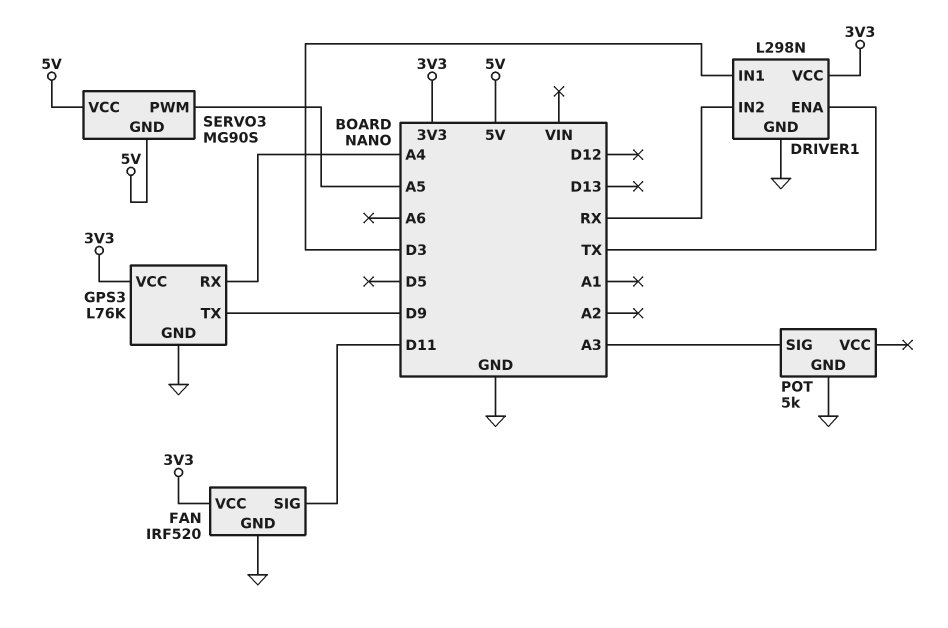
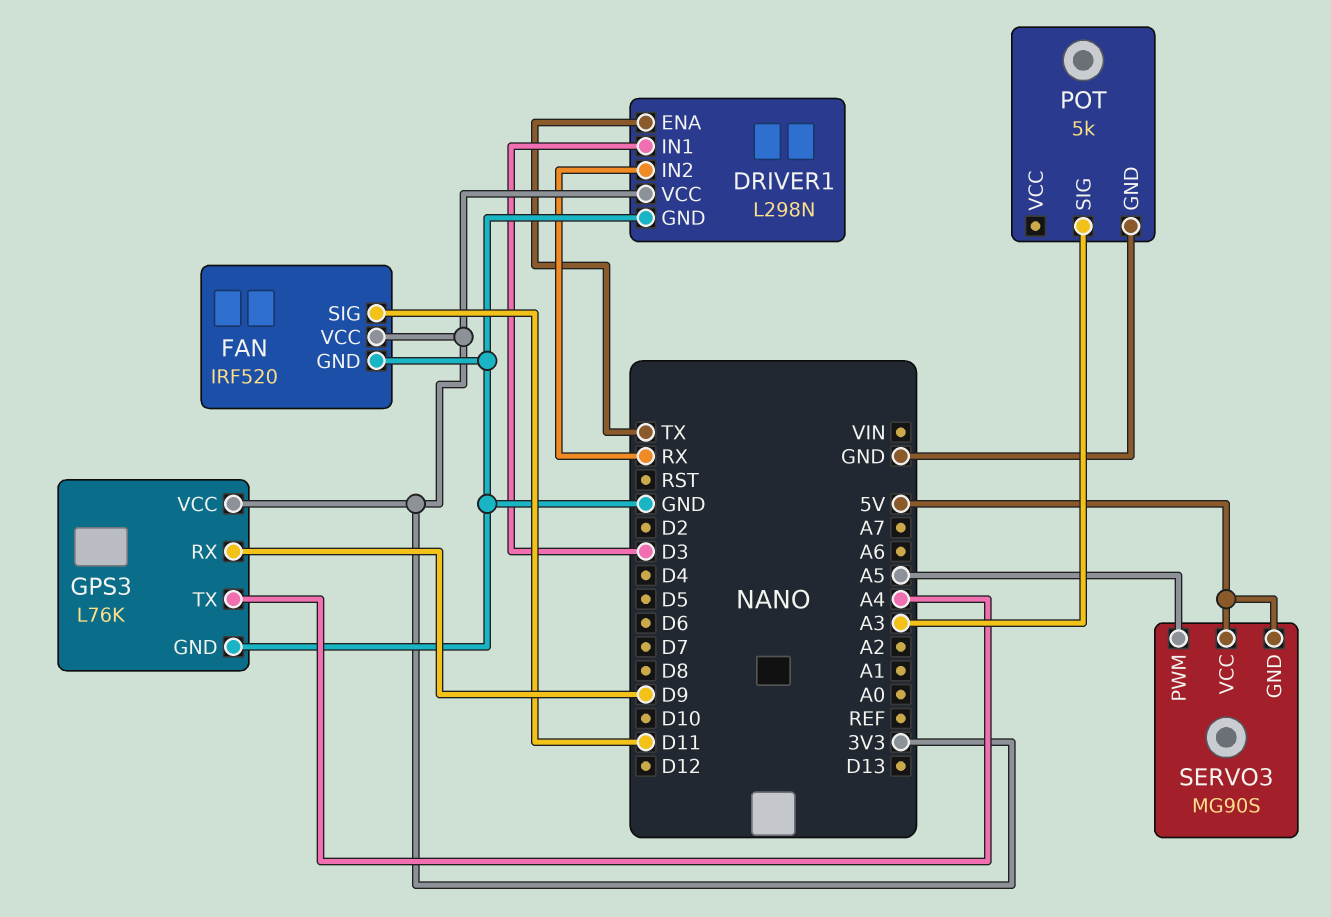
GPS3 pin RX: A4 -> D9
GPS3 pin TX: D9 -> A4

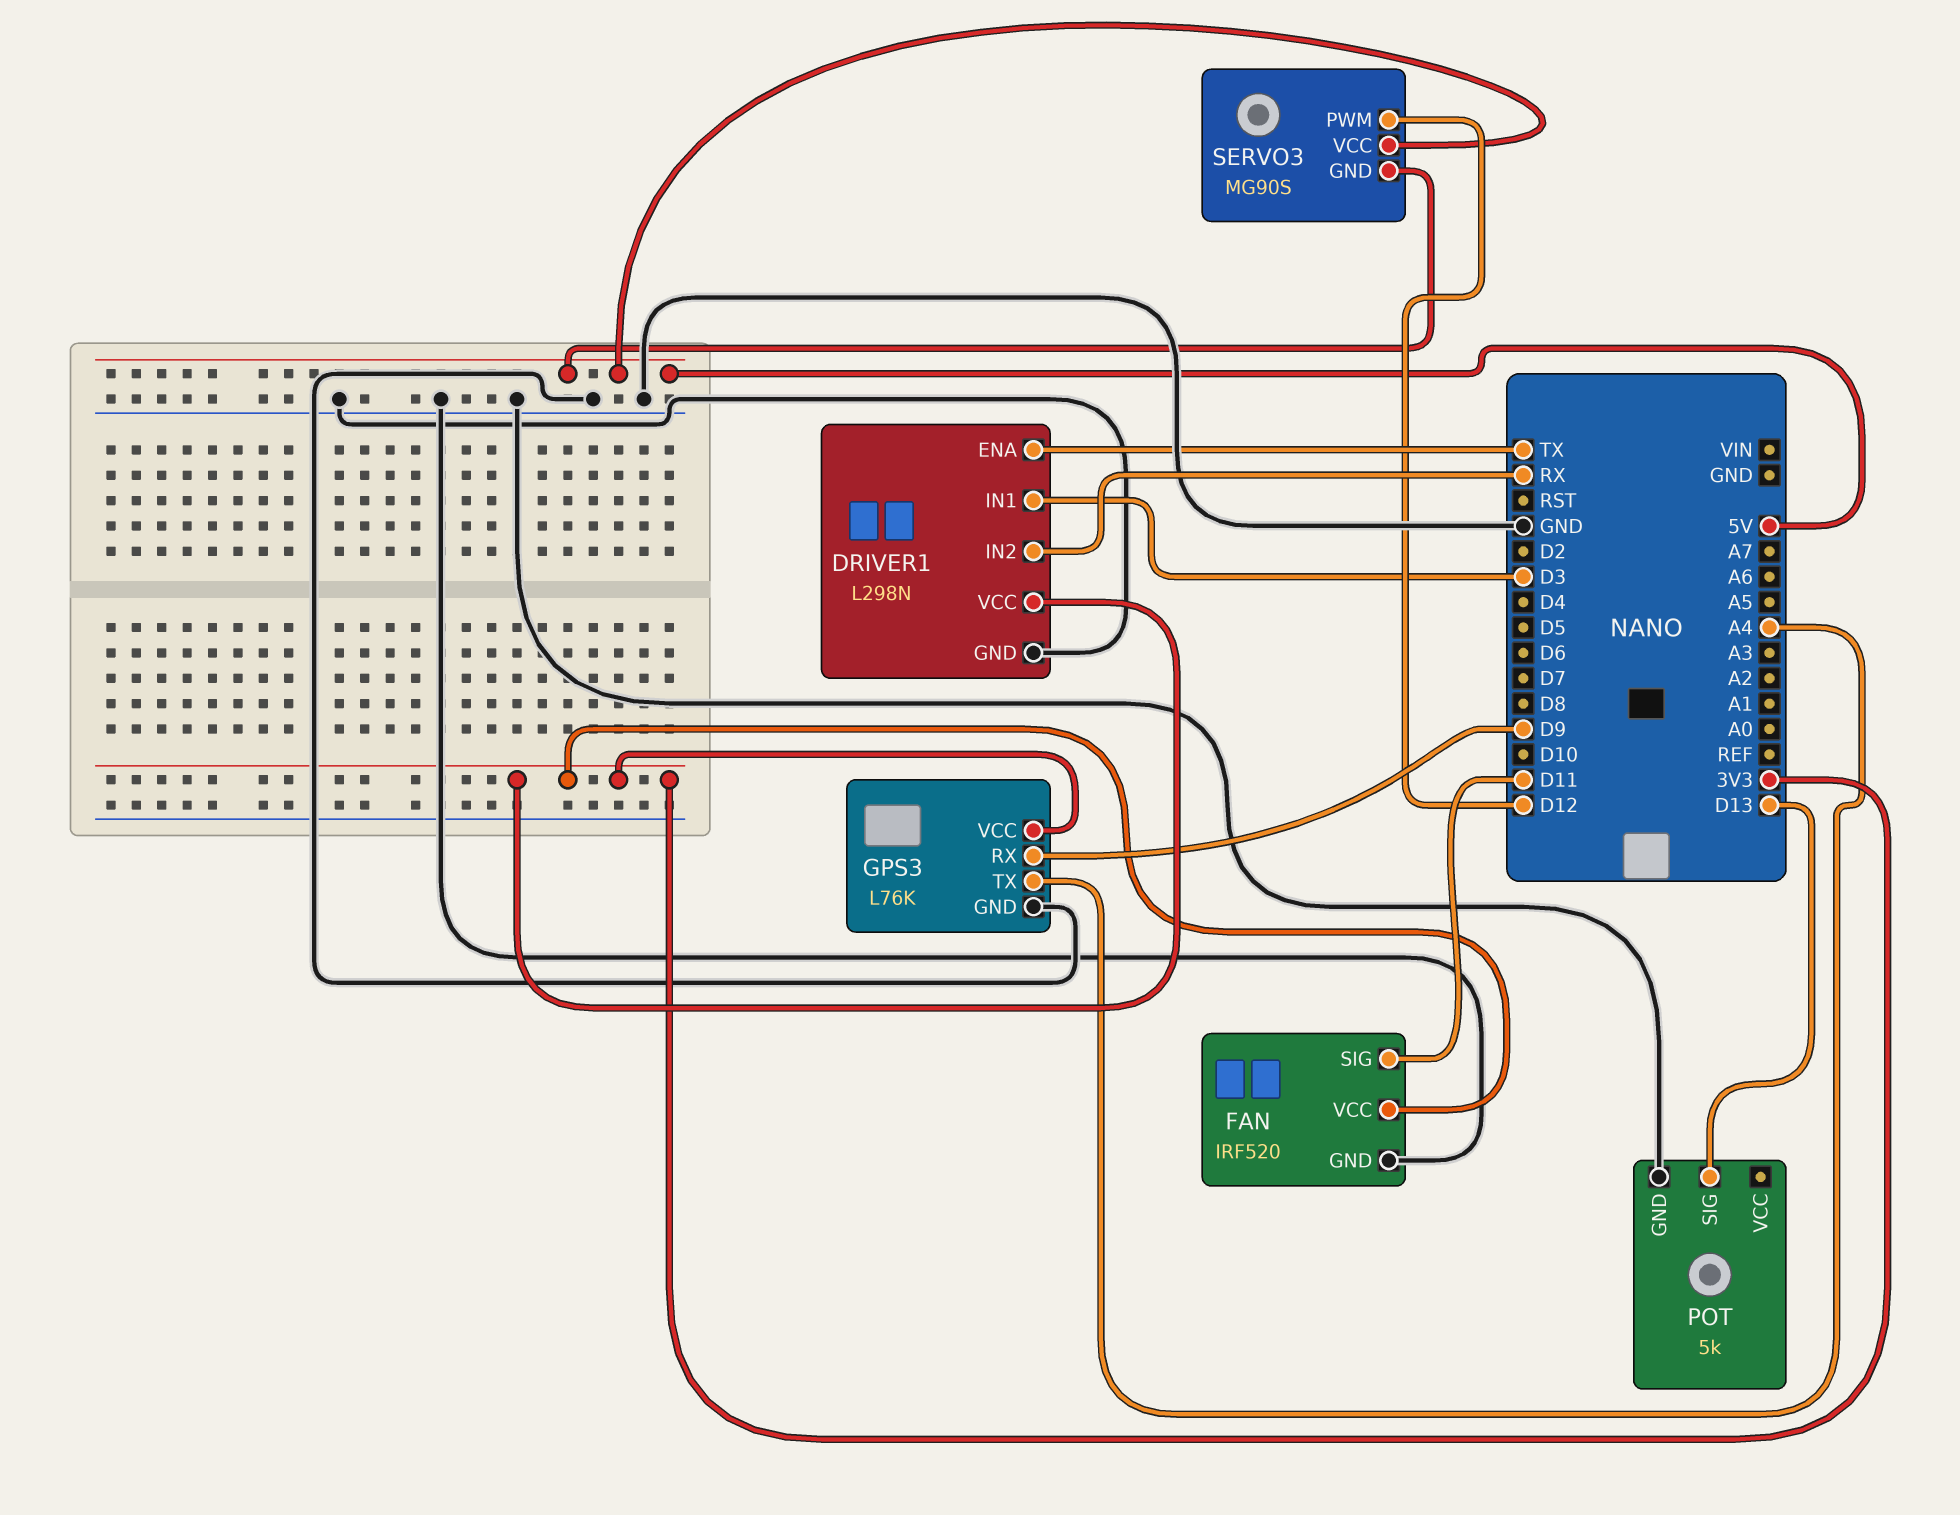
POT pin SIG: A3 -> D13
SERVO3 pin PWM: A5 -> D12

